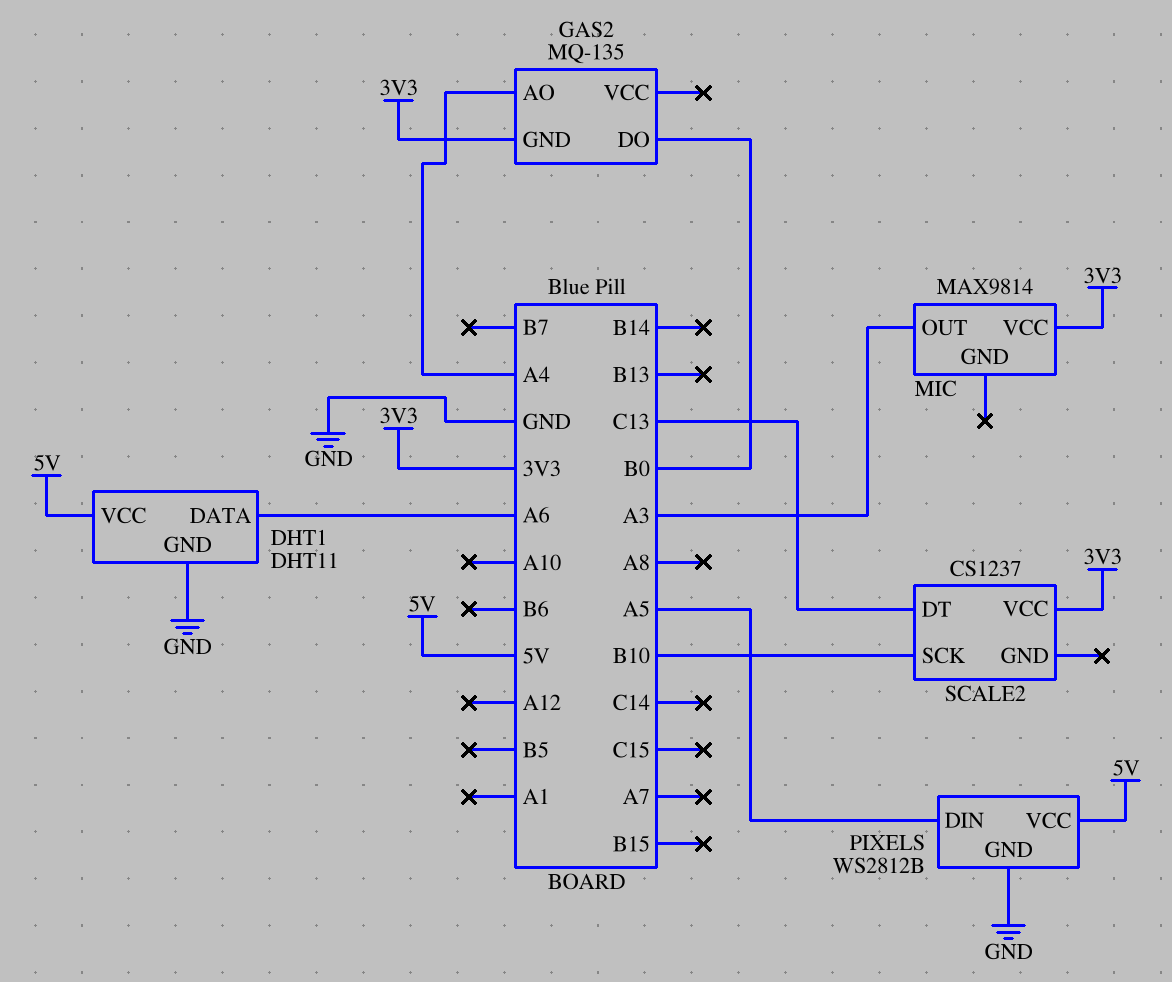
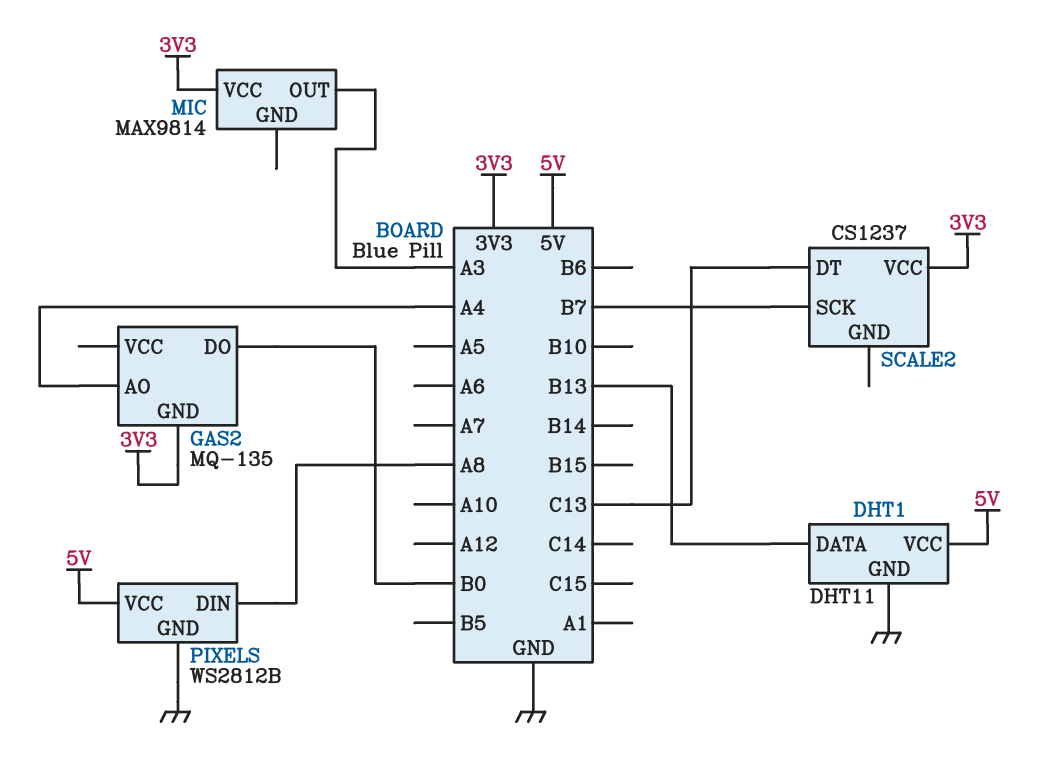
DHT1 pin DATA: A6 -> B13
PIXELS pin DIN: A5 -> A8
SCALE2 pin SCK: B10 -> B7

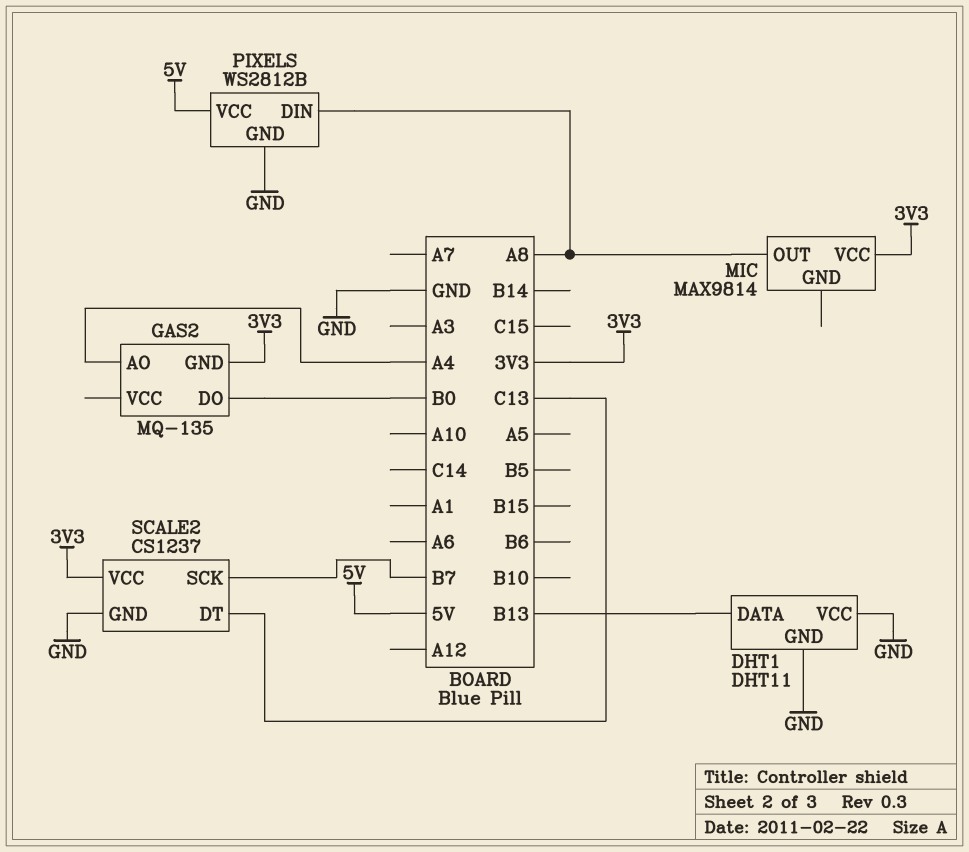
DHT1 pin VCC: 5V -> GND
MIC pin OUT: A3 -> A8
SCALE2 pin GND: none -> GND

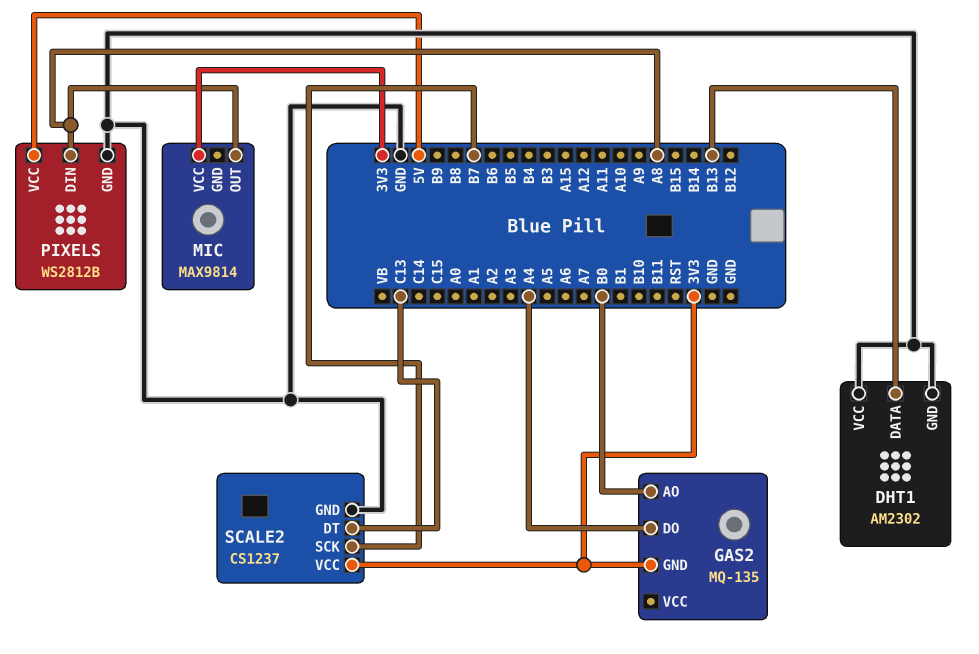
DHT1: DHT11 -> AM2302
GAS2 pin AO: A4 -> B0
GAS2 pin DO: B0 -> A4

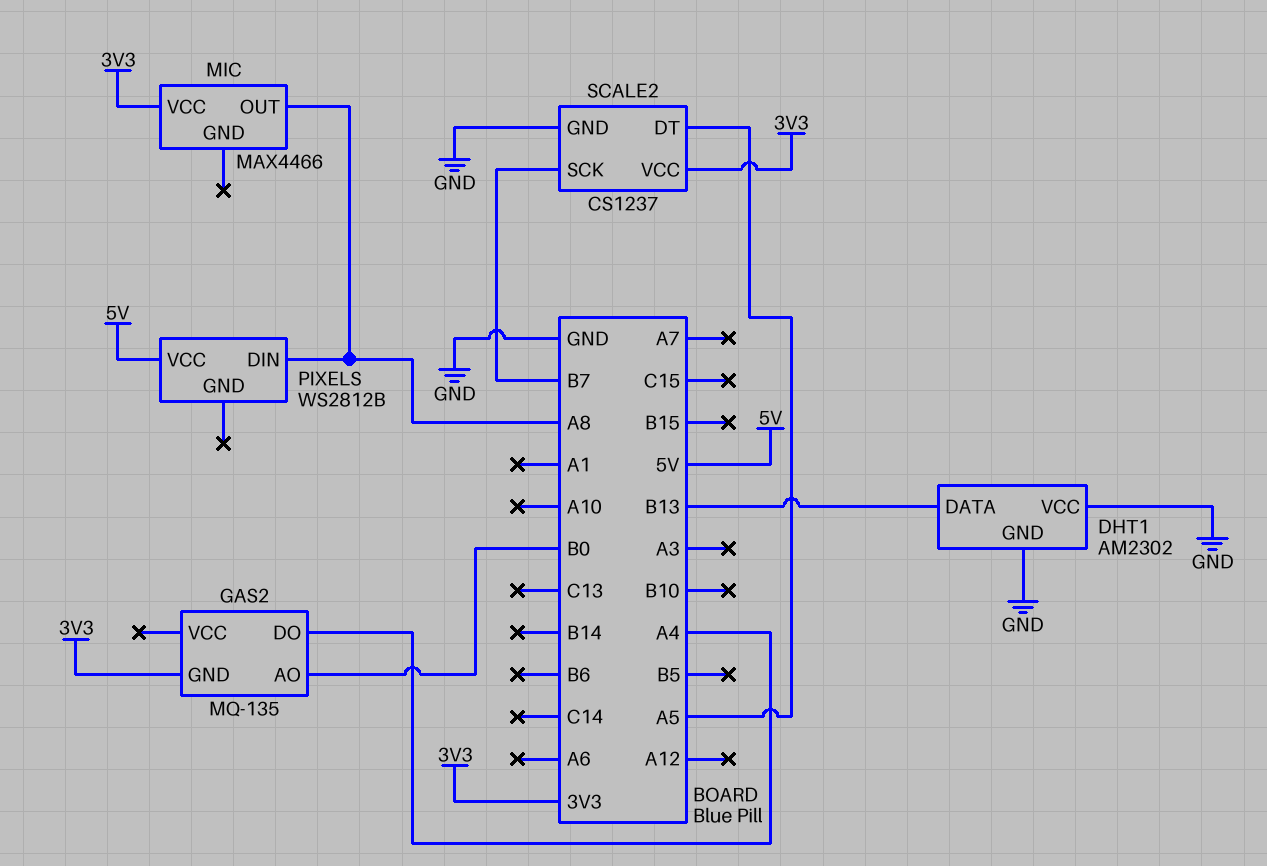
MIC: MAX9814 -> MAX4466
PIXELS pin GND: GND -> none
SCALE2 pin DT: C13 -> A5

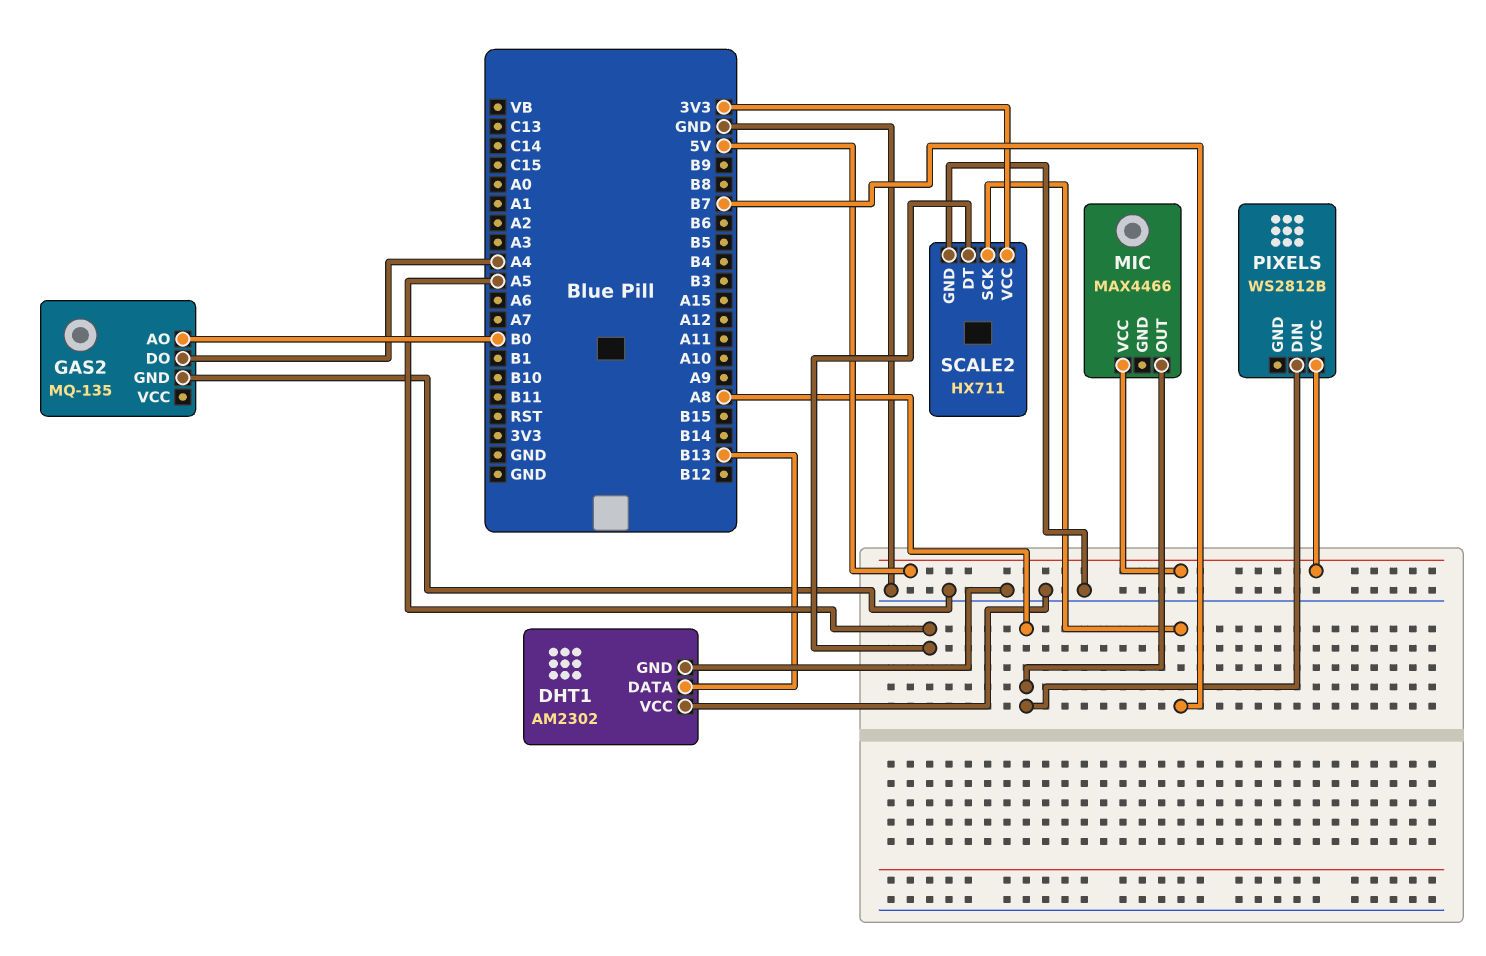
GAS2 pin GND: 3V3 -> GND
MIC pin VCC: 3V3 -> 5V
SCALE2: CS1237 -> HX711

